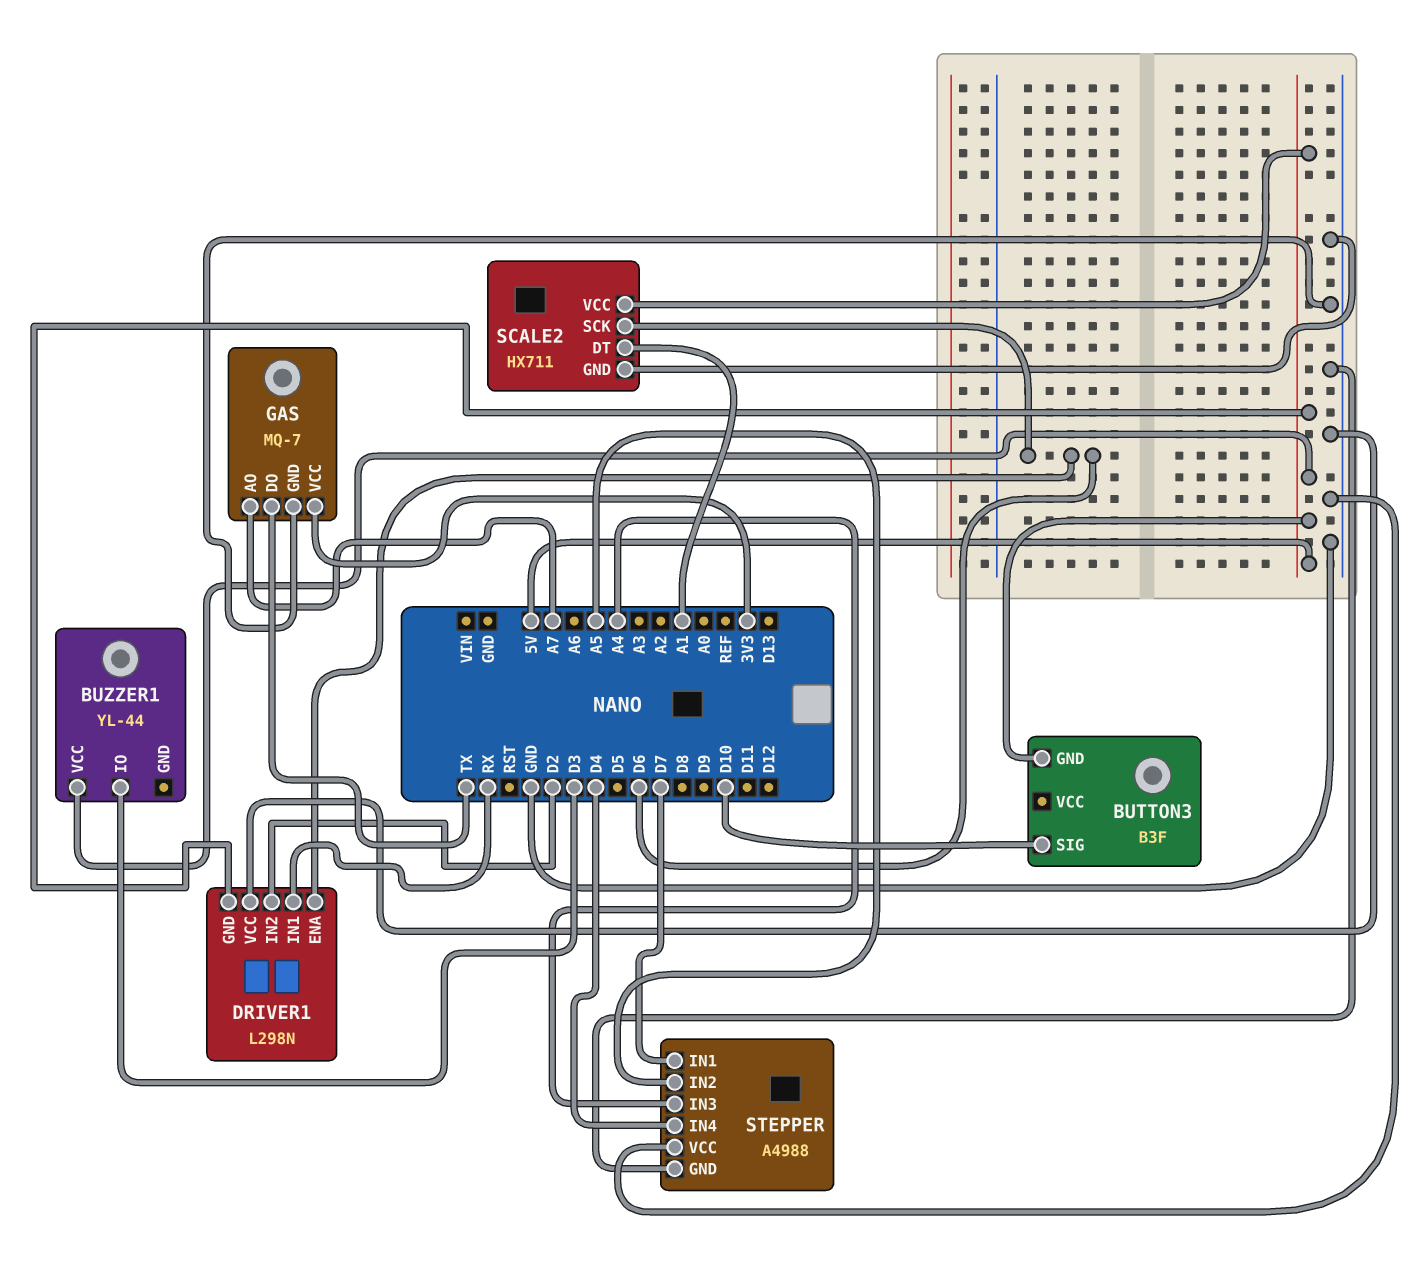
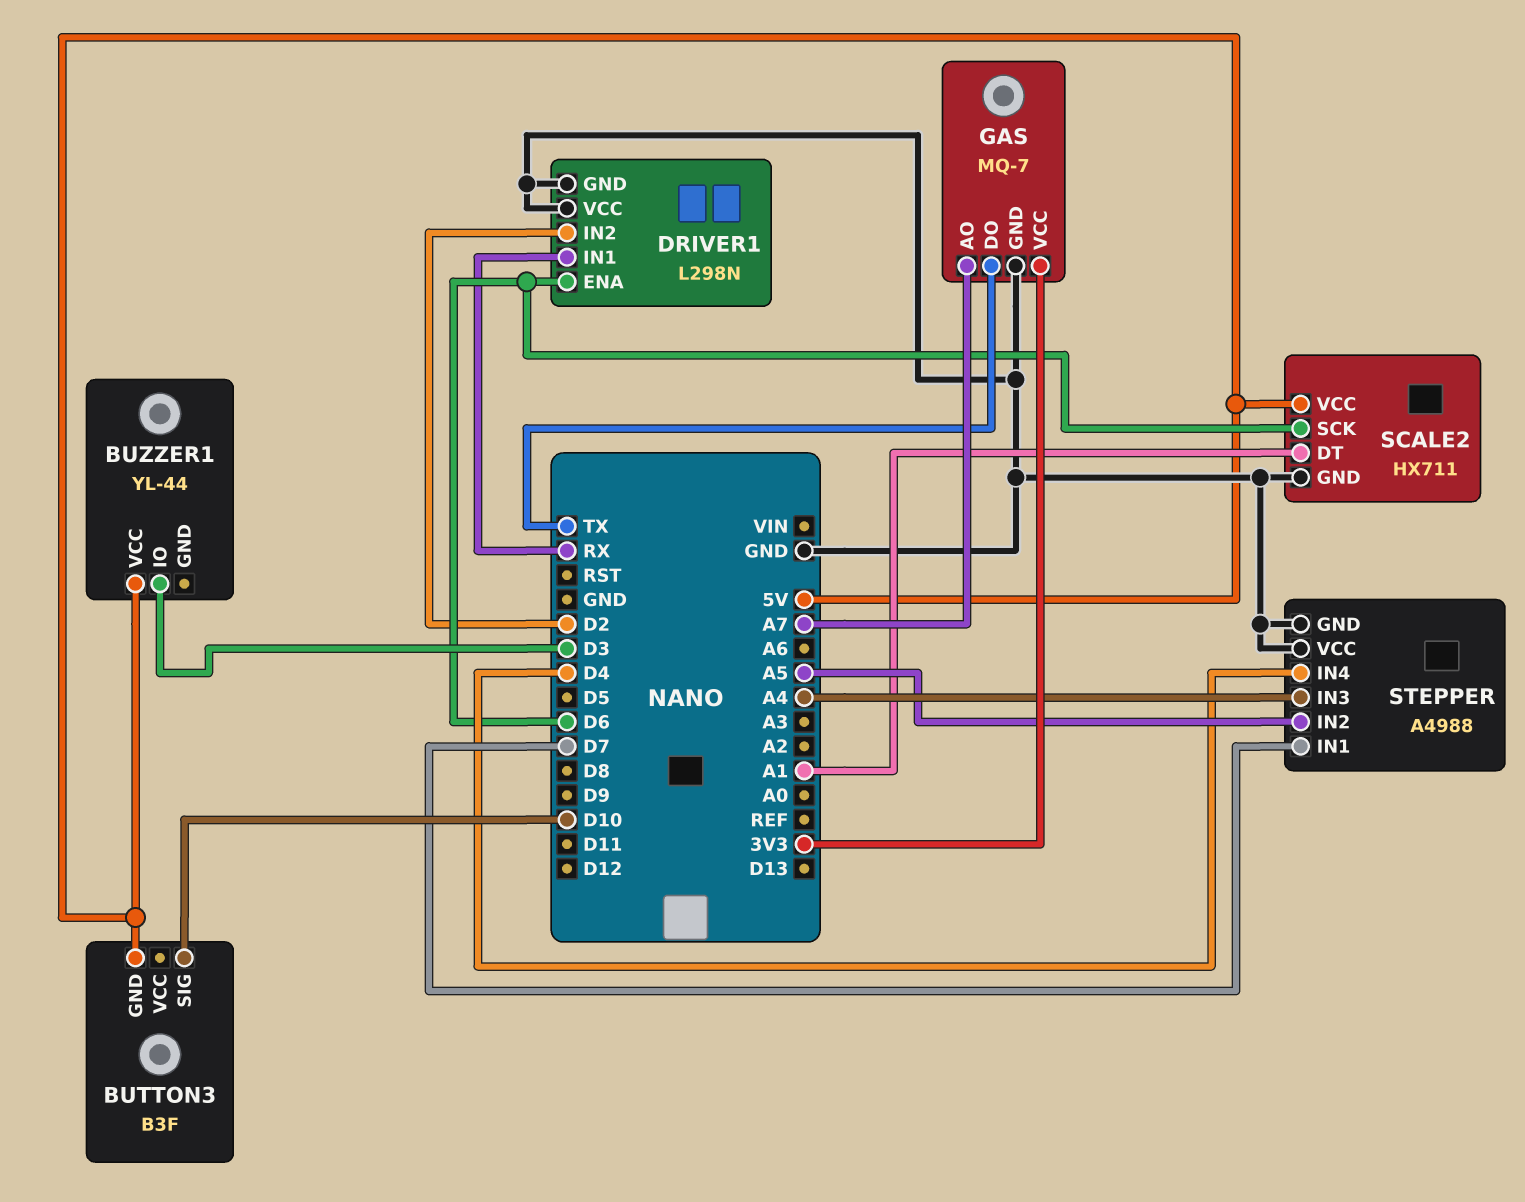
DRIVER1 pin GND: 5V -> GND

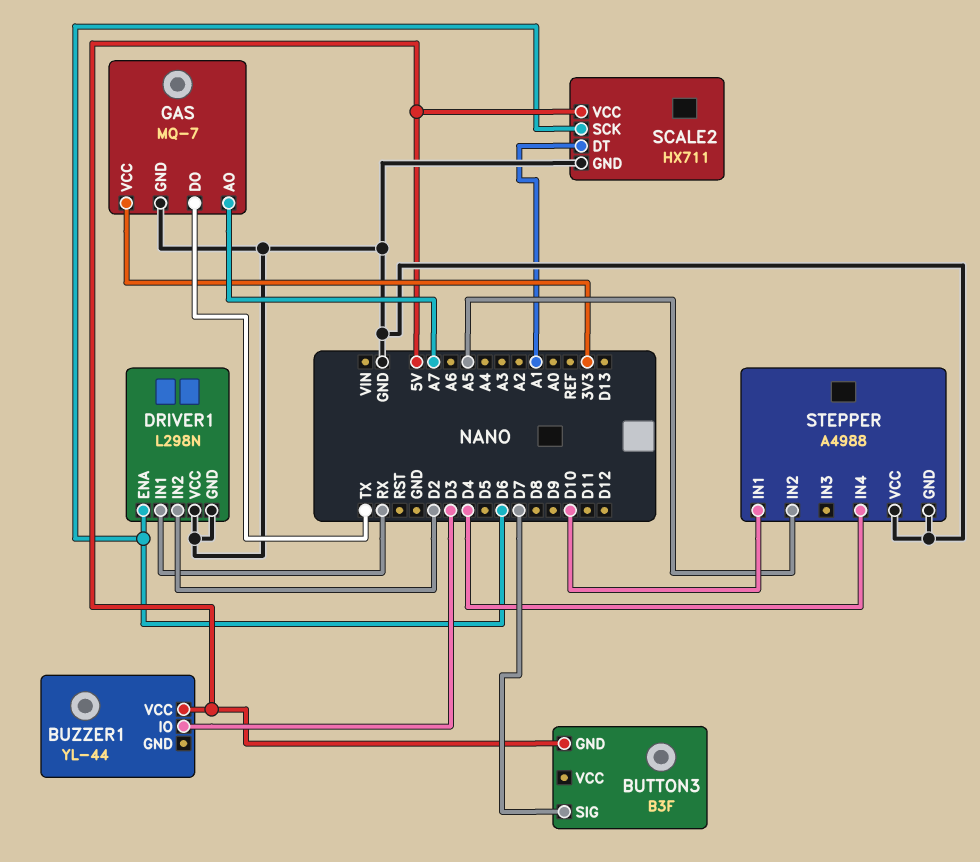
BUTTON3 pin SIG: D10 -> D7
STEPPER pin IN1: D7 -> D10
STEPPER pin IN3: A4 -> none

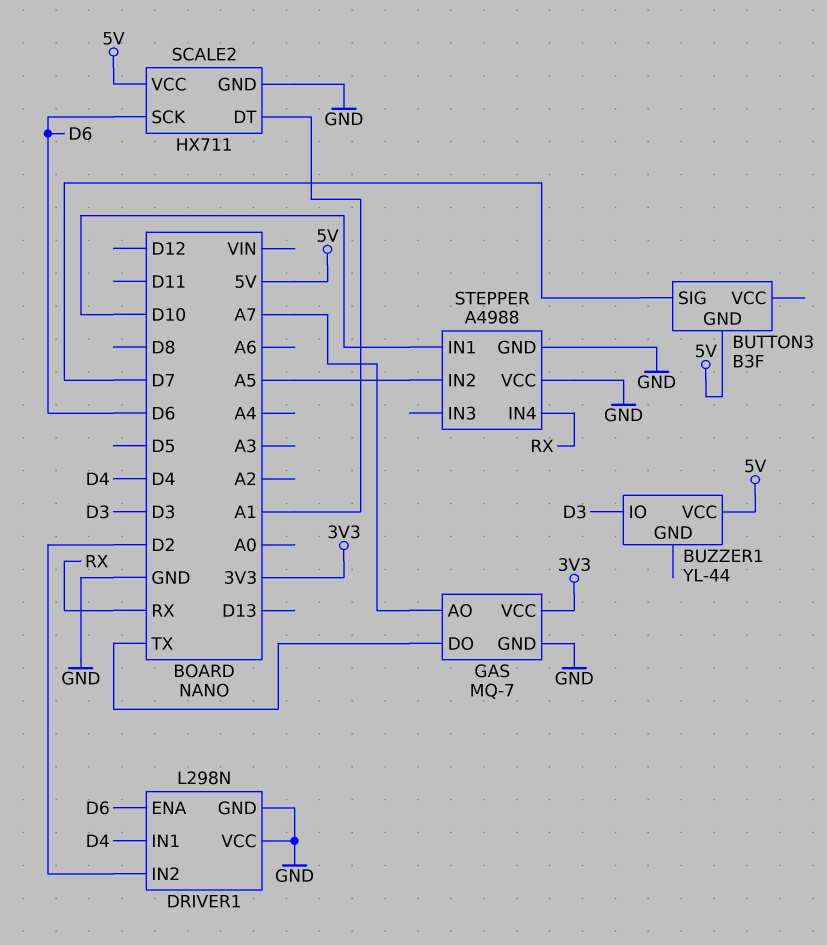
DRIVER1 pin IN1: RX -> D4
STEPPER pin IN4: D4 -> RX

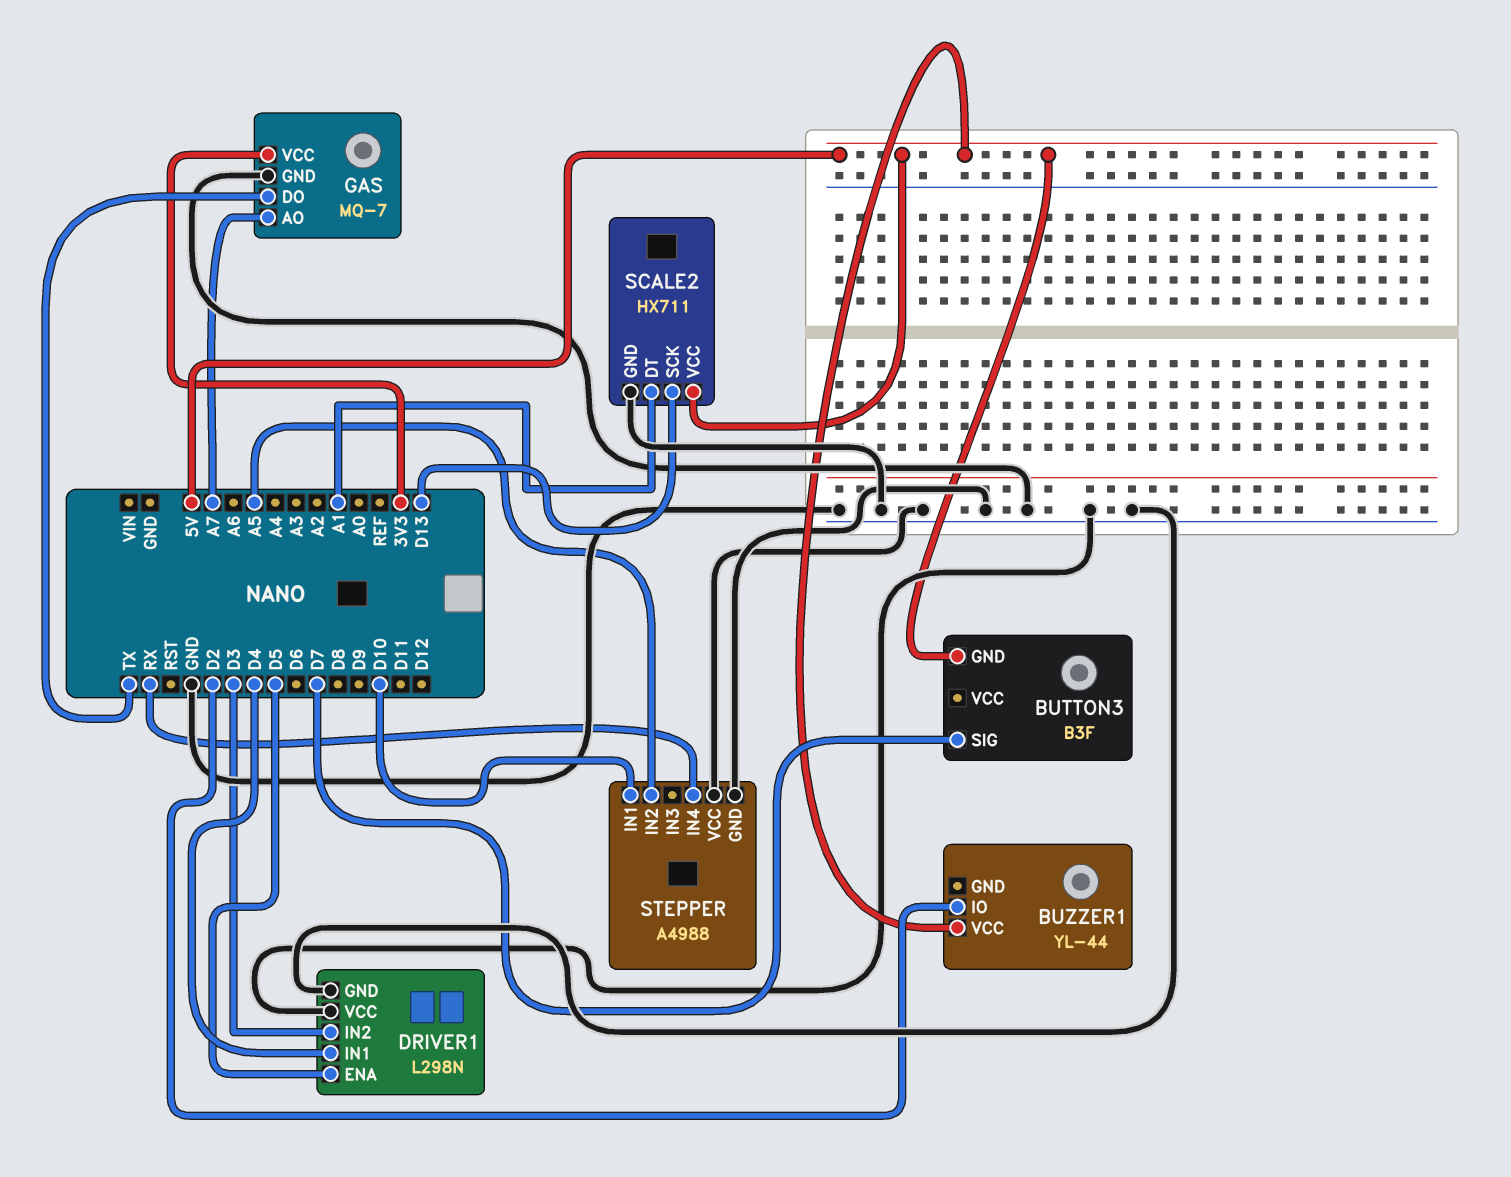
BUZZER1 pin IO: D3 -> D2
DRIVER1 pin ENA: D6 -> D5
DRIVER1 pin IN2: D2 -> D3
SCALE2 pin SCK: D6 -> D13

